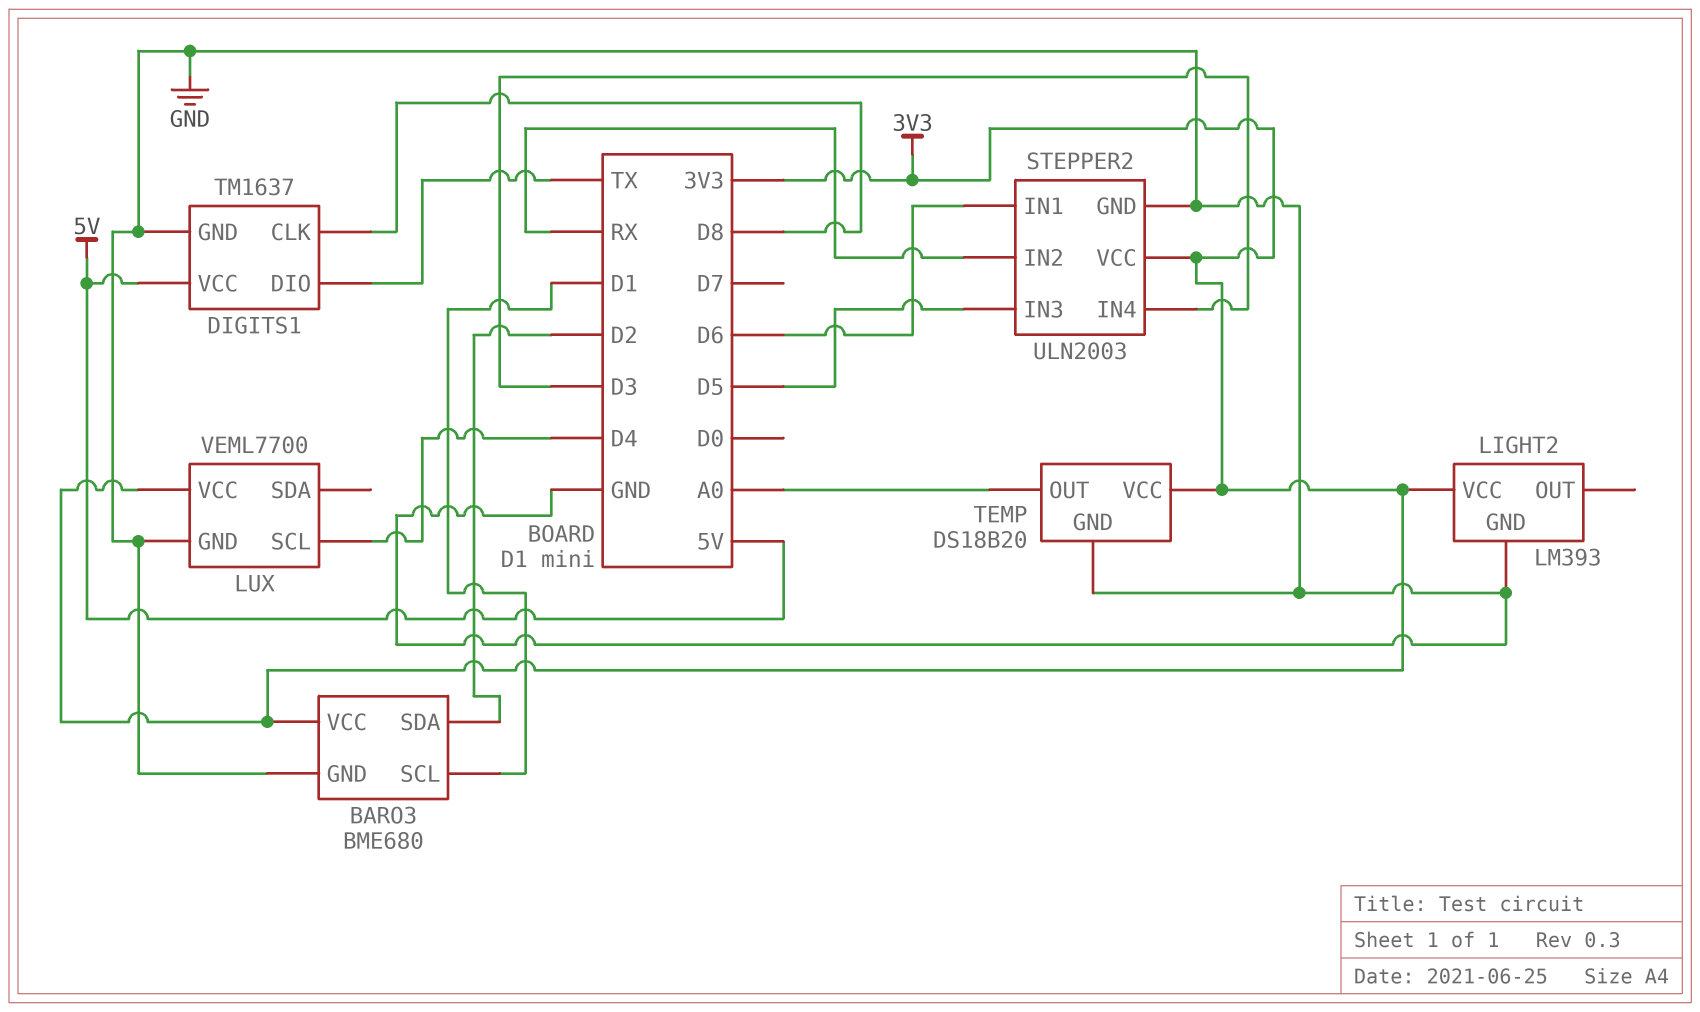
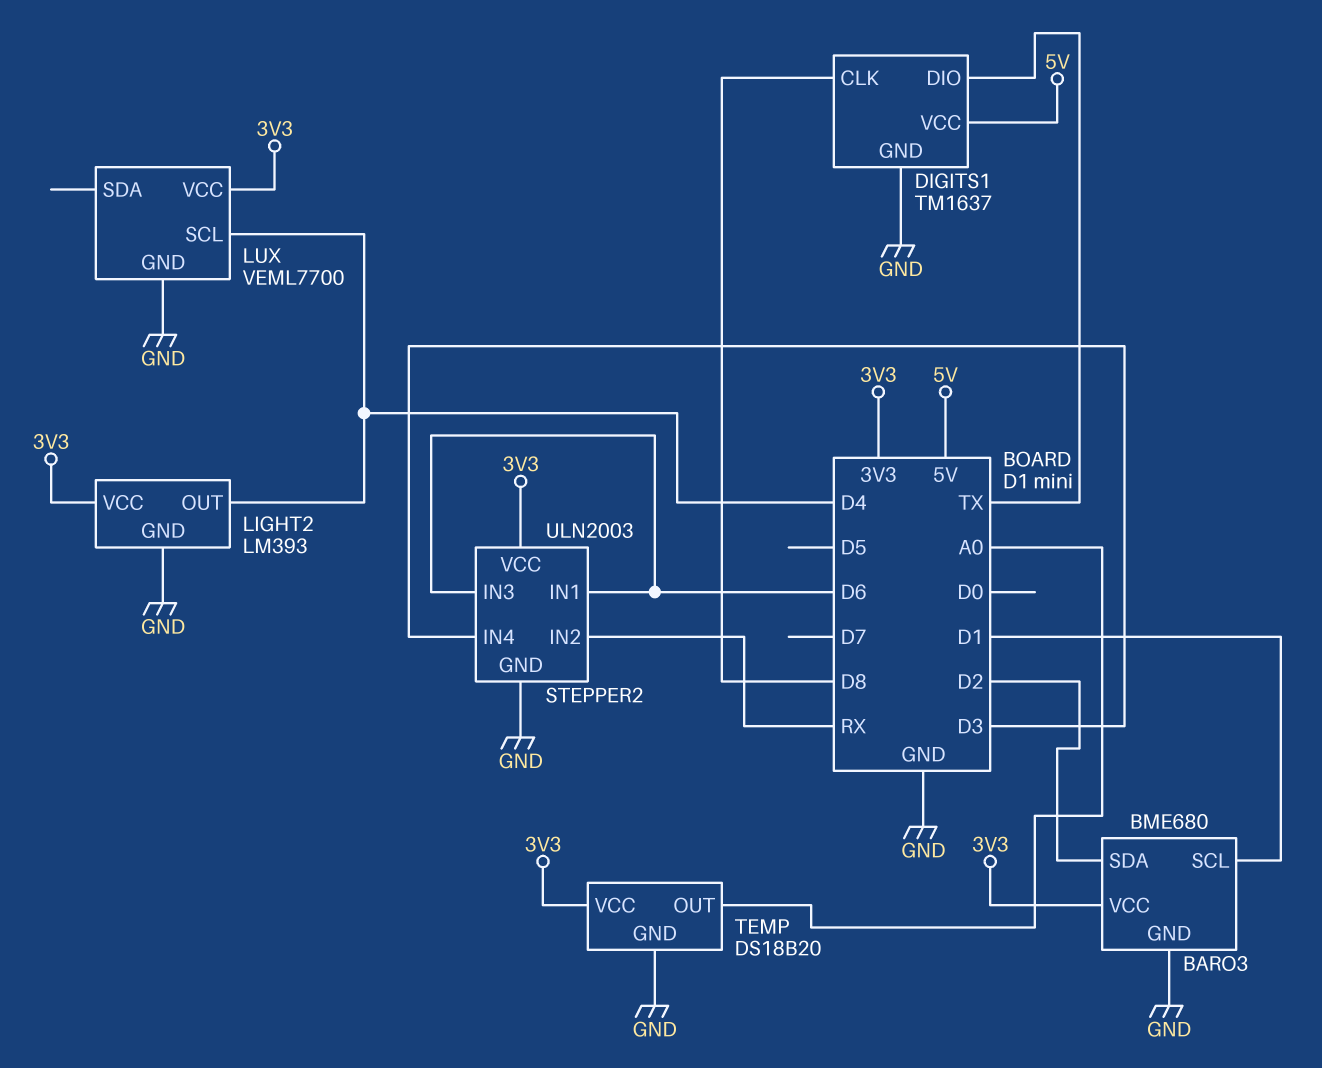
LIGHT2 pin OUT: none -> D4
STEPPER2 pin IN3: D5 -> D6

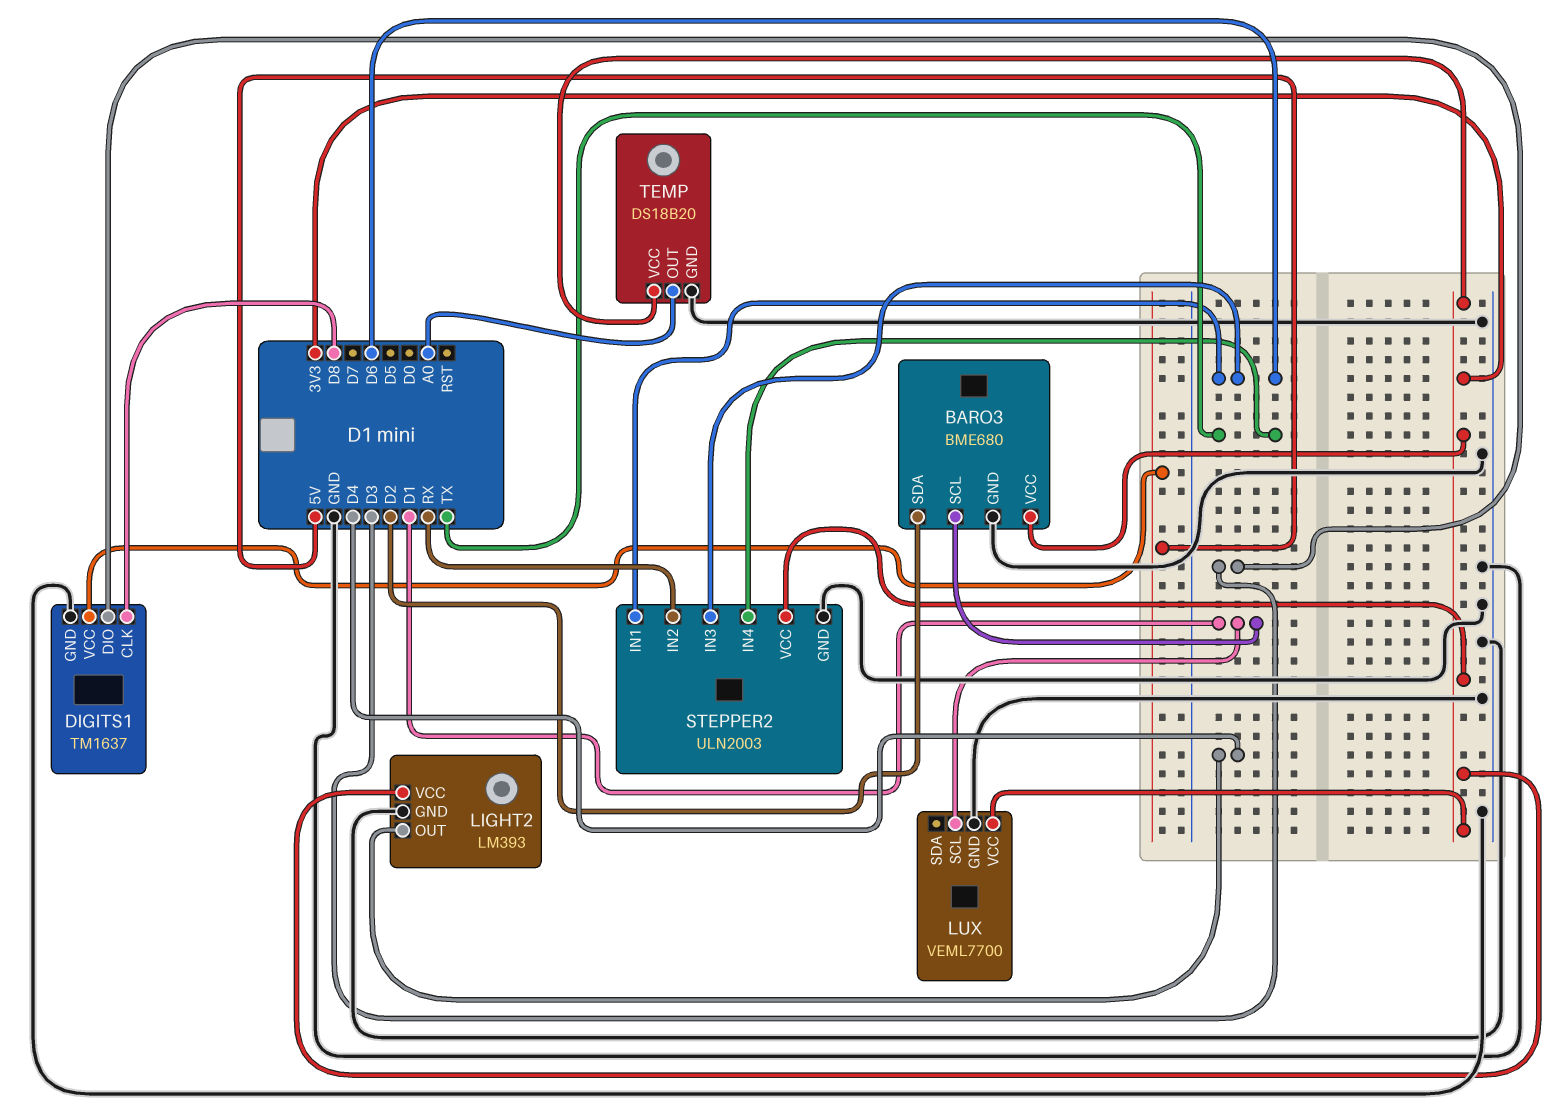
DIGITS1 pin DIO: TX -> D3
LUX pin SCL: D4 -> D1
STEPPER2 pin IN4: D3 -> TX

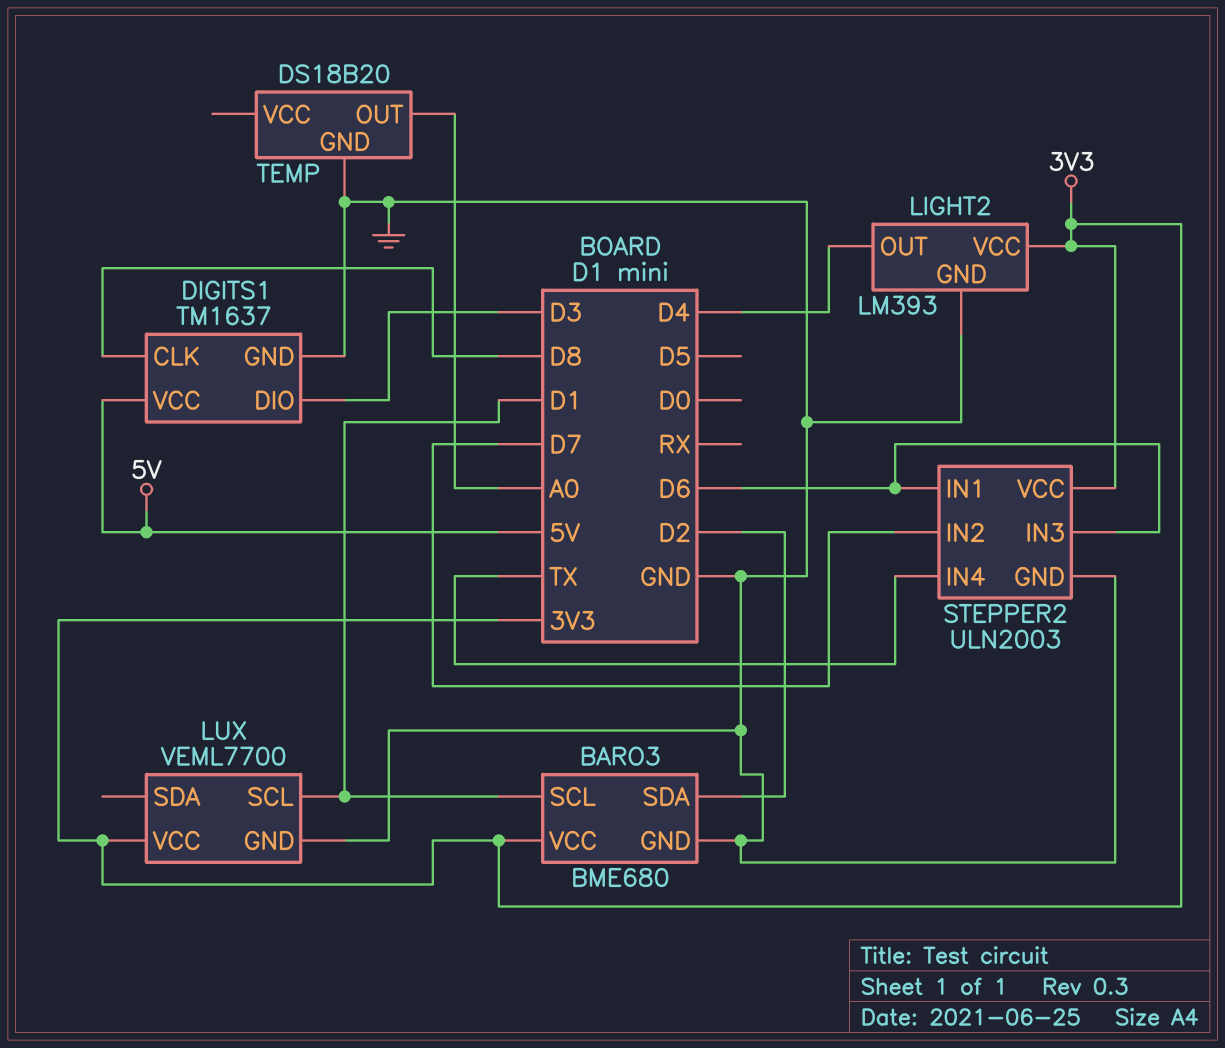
STEPPER2 pin IN2: RX -> D7
TEMP pin VCC: 3V3 -> none

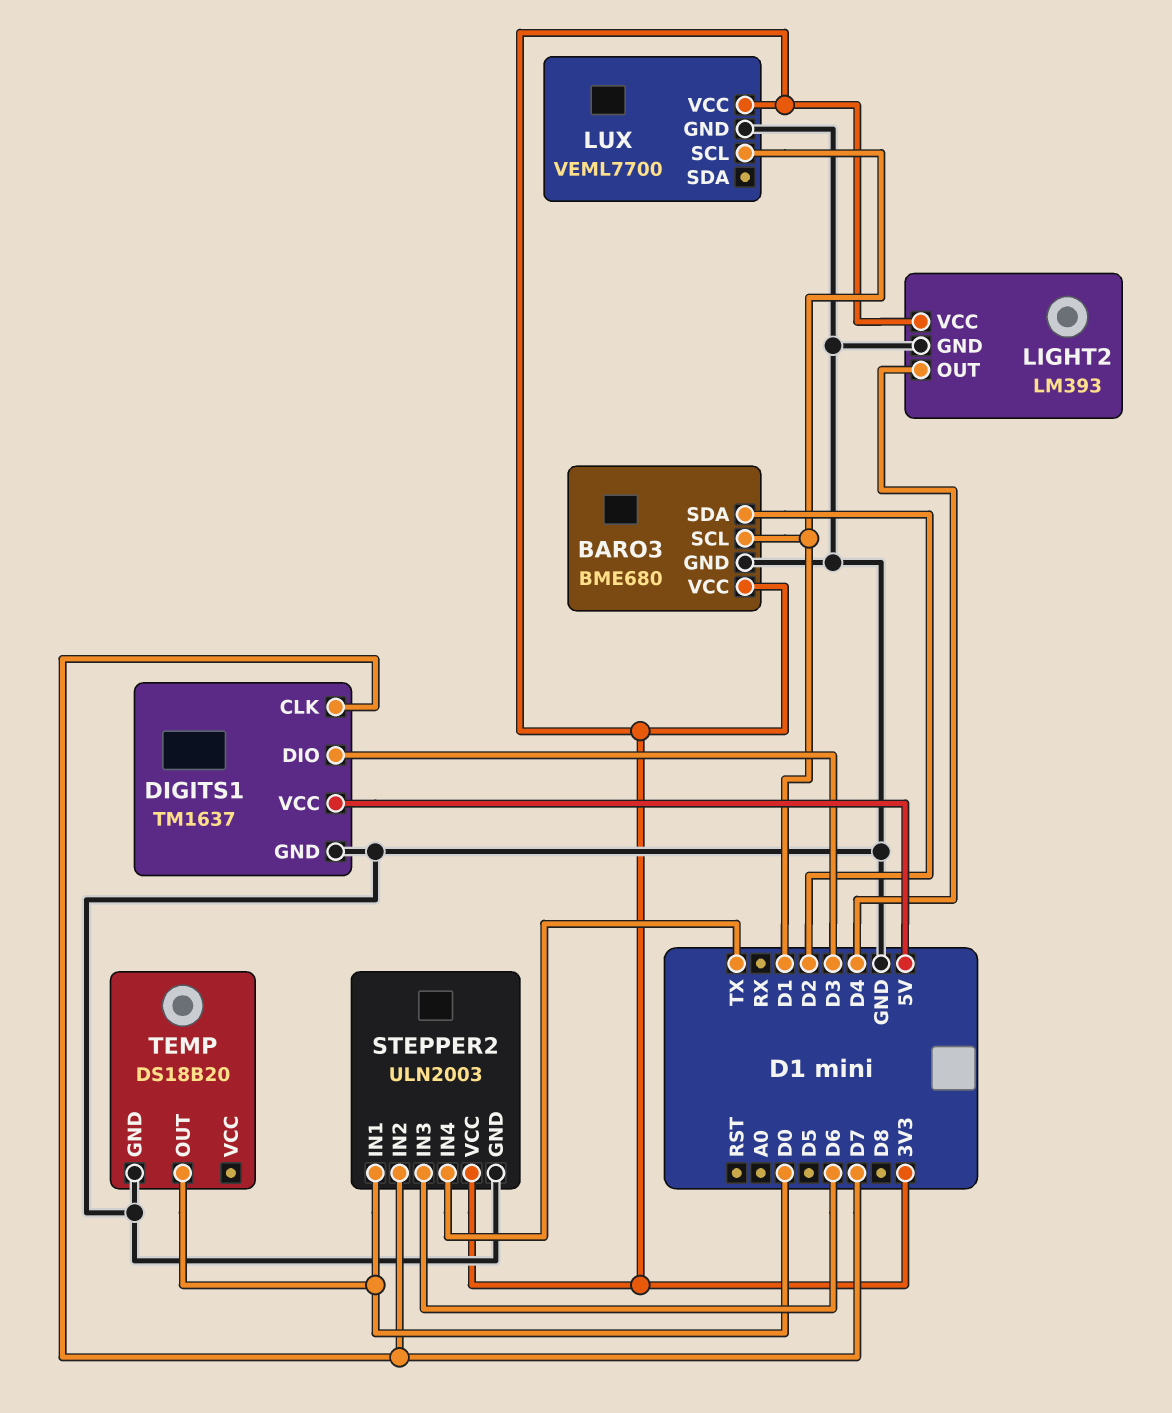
DIGITS1 pin CLK: D8 -> D7
STEPPER2 pin IN1: D6 -> D0
TEMP pin OUT: A0 -> D0

